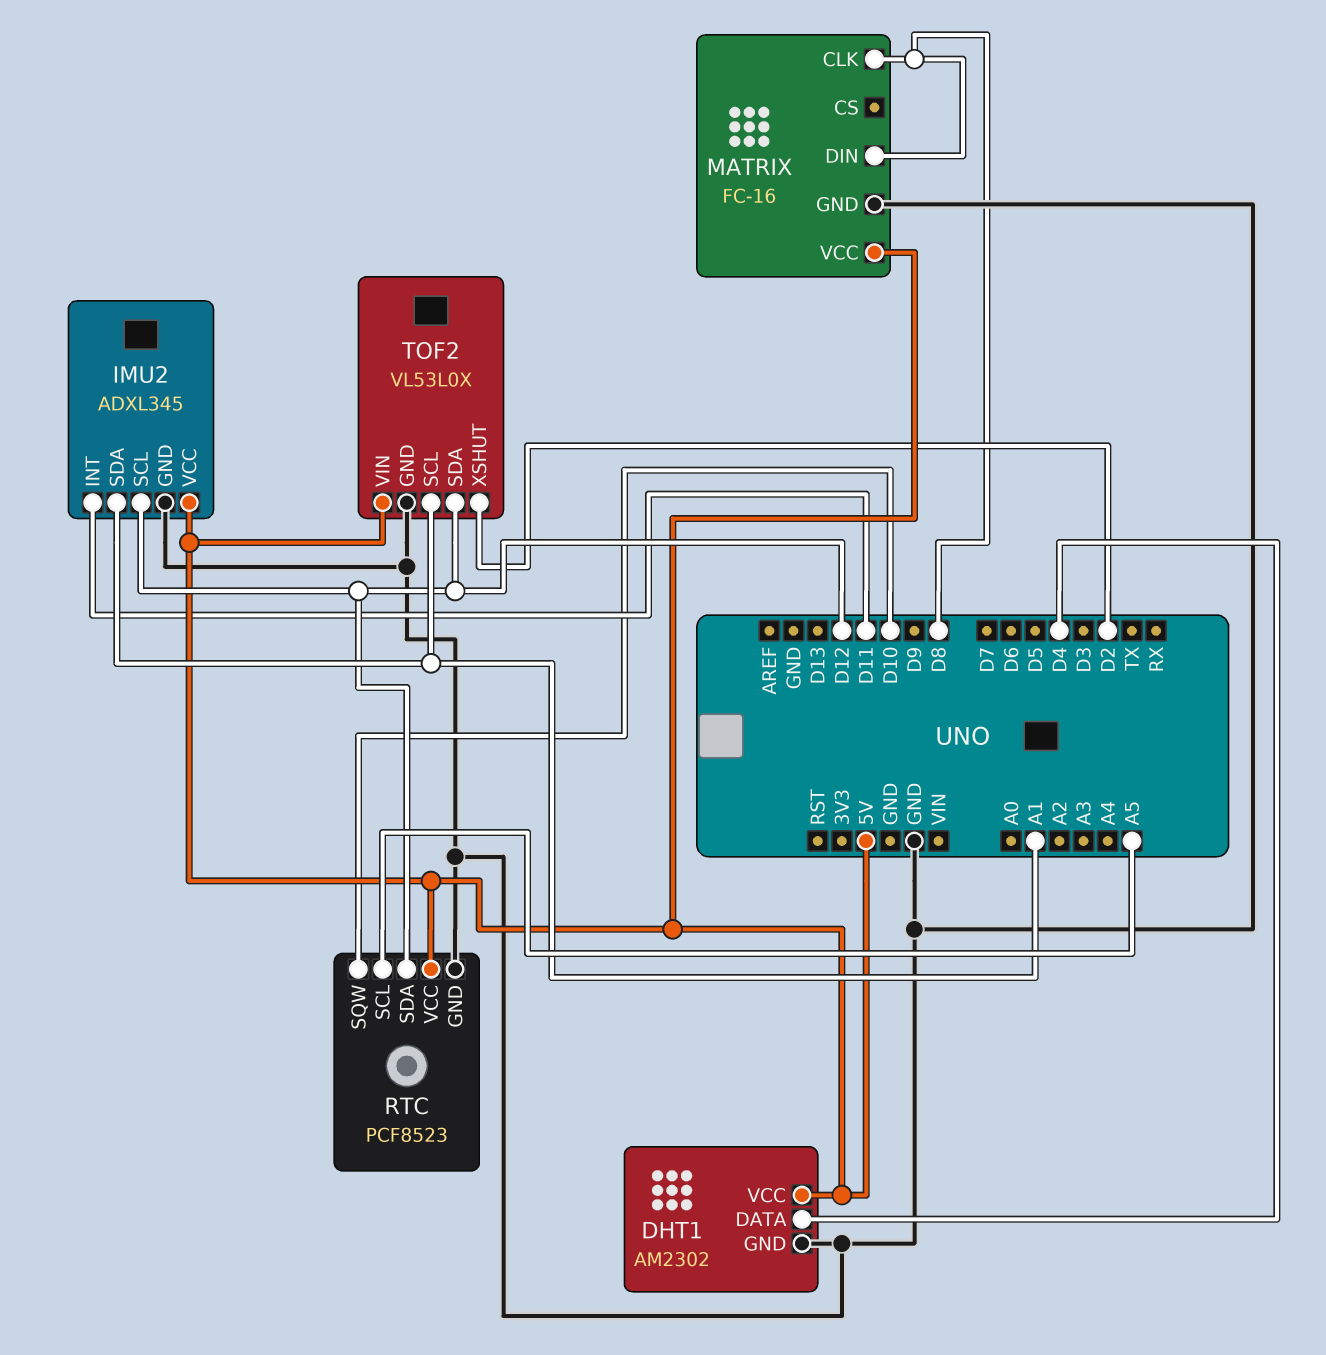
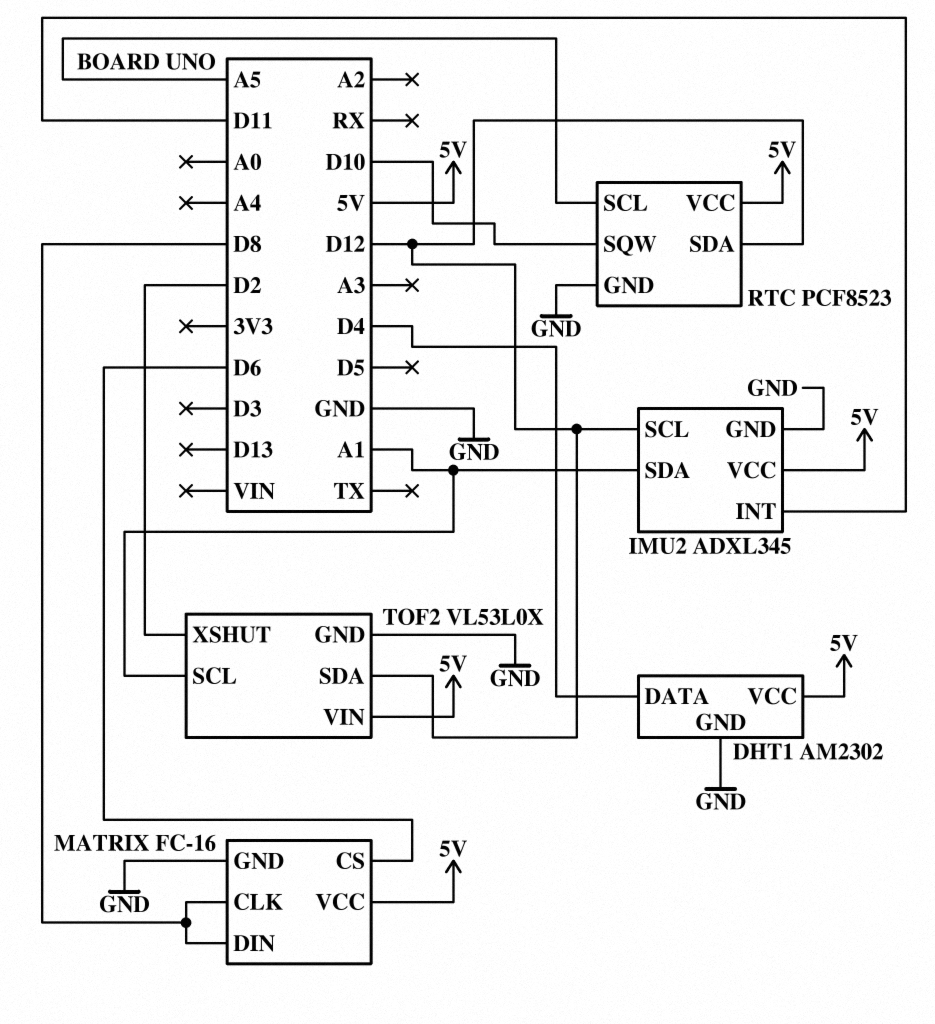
MATRIX pin CS: none -> D6

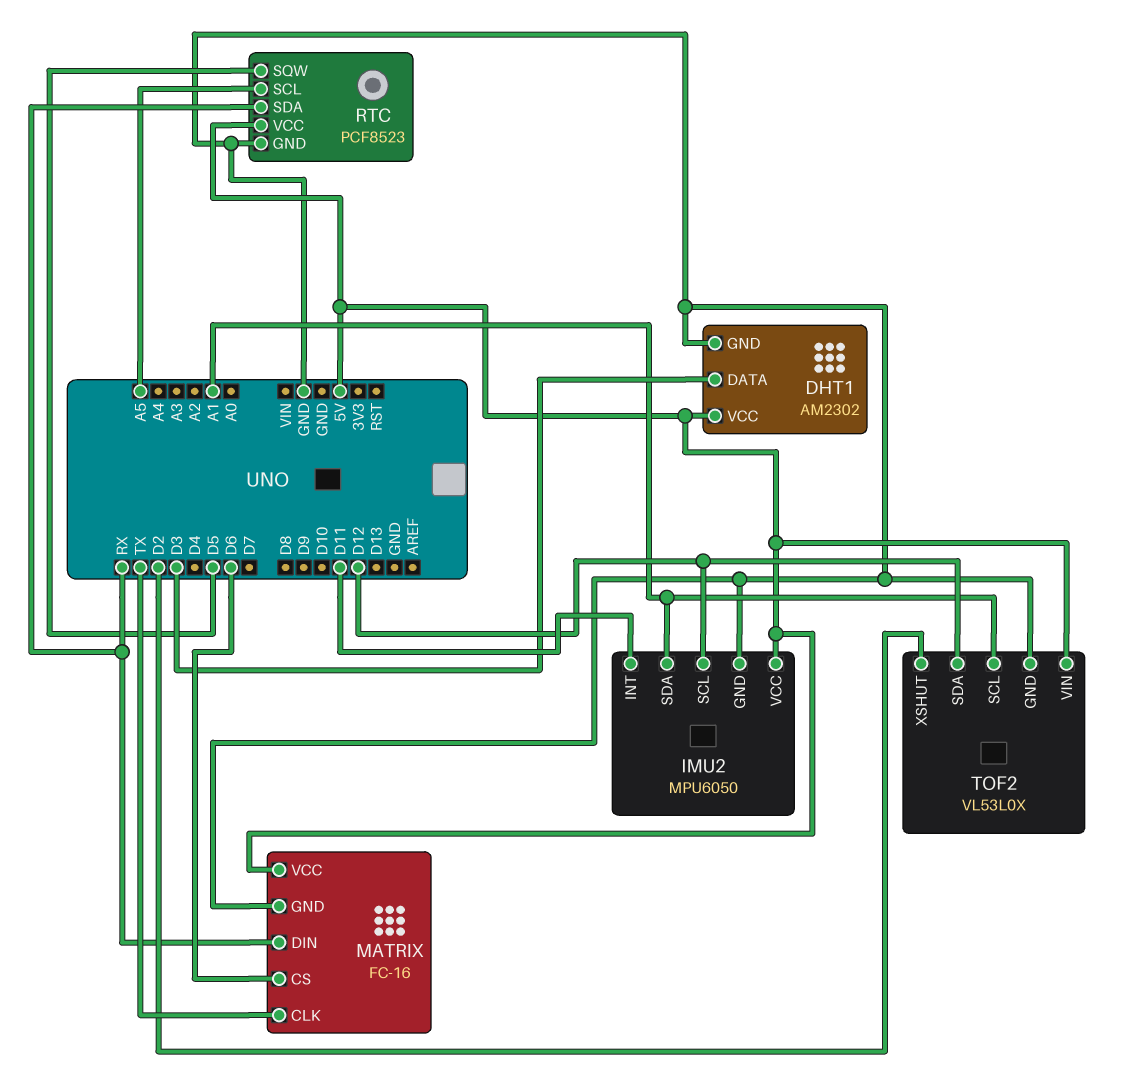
DHT1 pin DATA: D4 -> D3
IMU2: ADXL345 -> MPU6050
MATRIX pin CLK: D8 -> TX
MATRIX pin DIN: D8 -> RX
RTC pin SDA: D12 -> RX
RTC pin SQW: D10 -> D5

